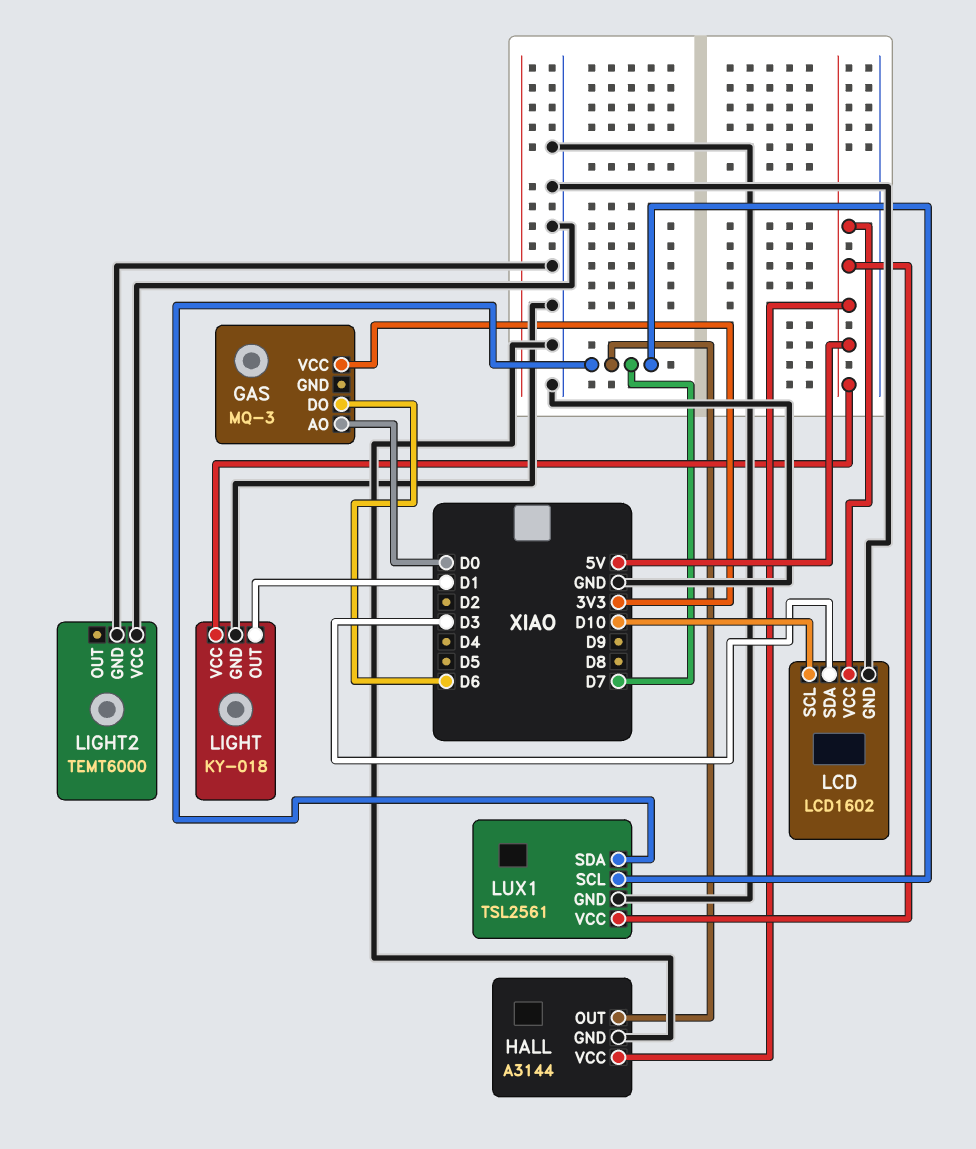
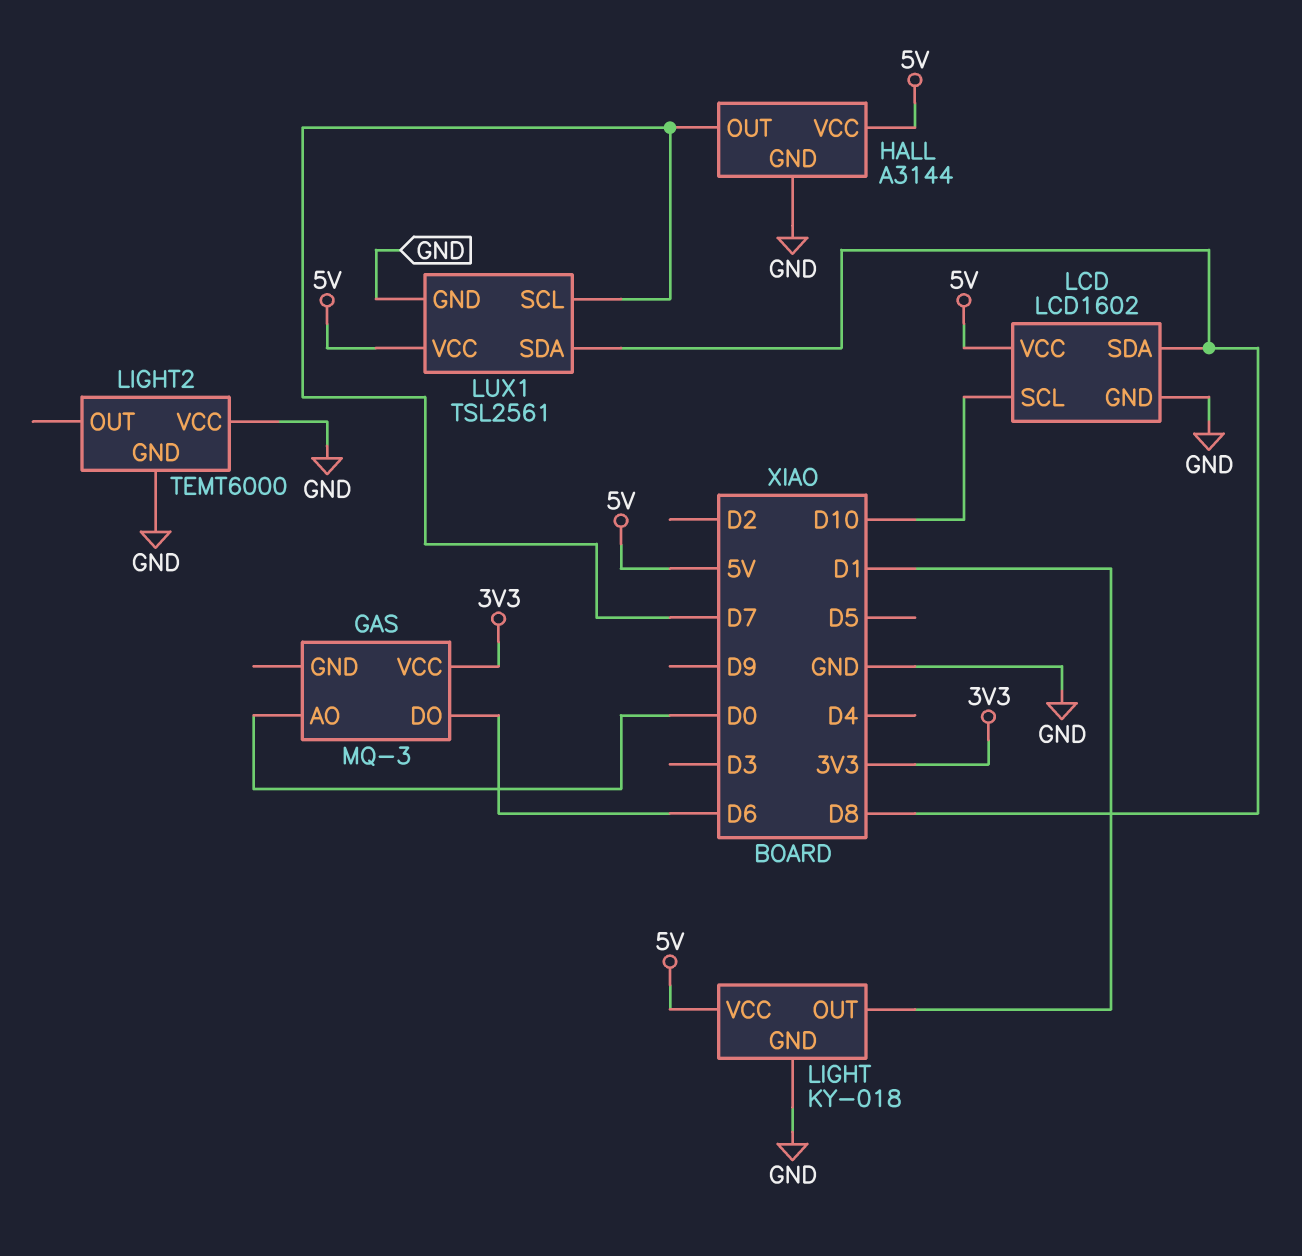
LCD pin SDA: D3 -> D8
LUX1 pin SDA: D7 -> D8

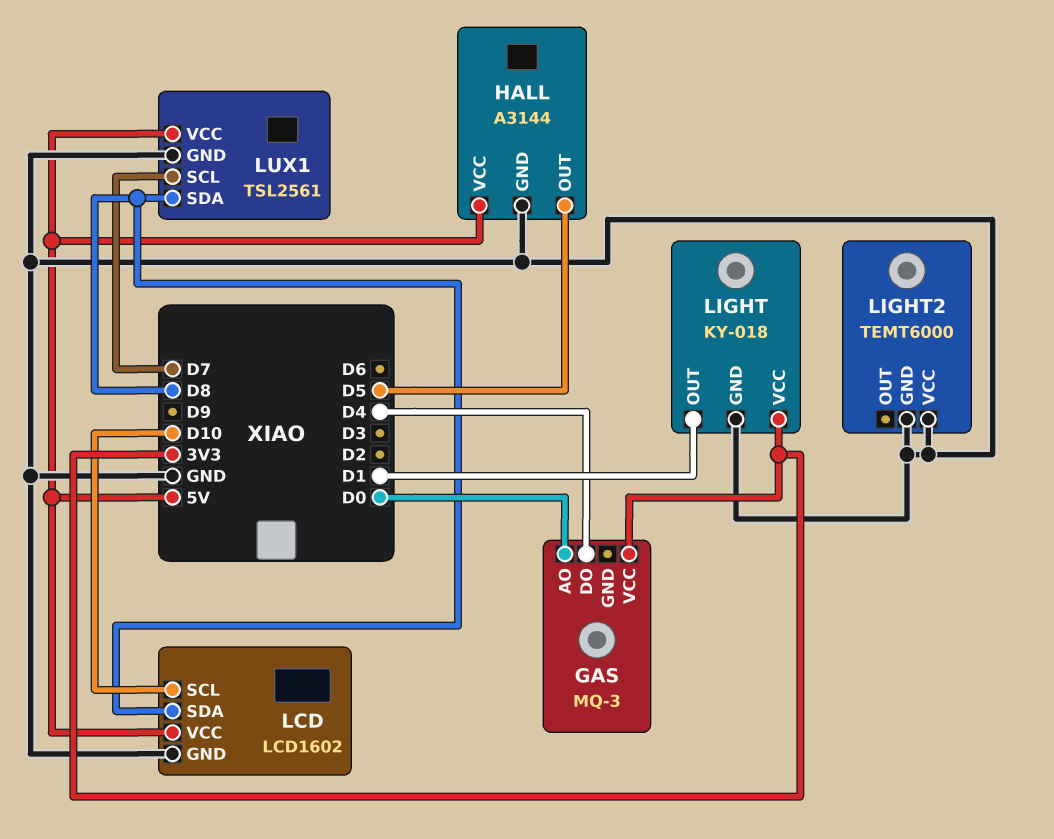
GAS pin DO: D6 -> D4
HALL pin OUT: D7 -> D5
LIGHT pin VCC: 5V -> 3V3

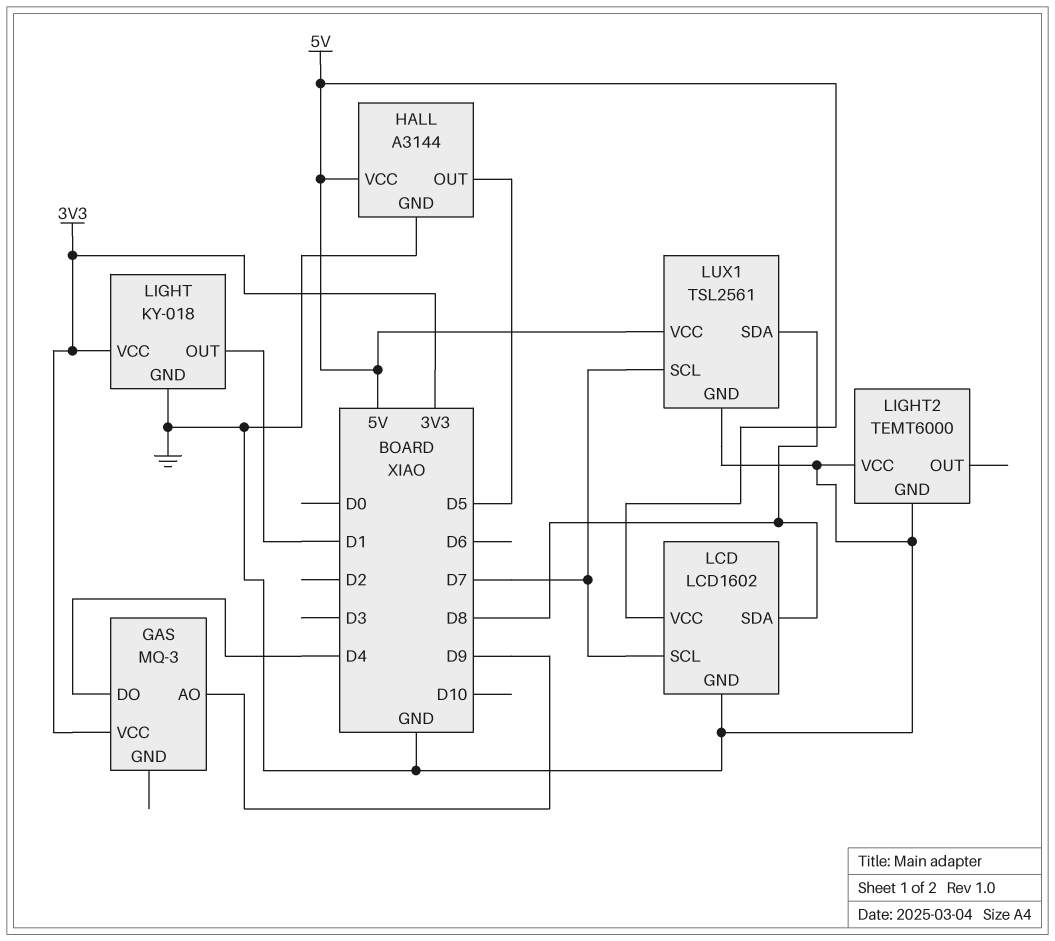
GAS pin AO: D0 -> D9
LCD pin SCL: D10 -> D7

